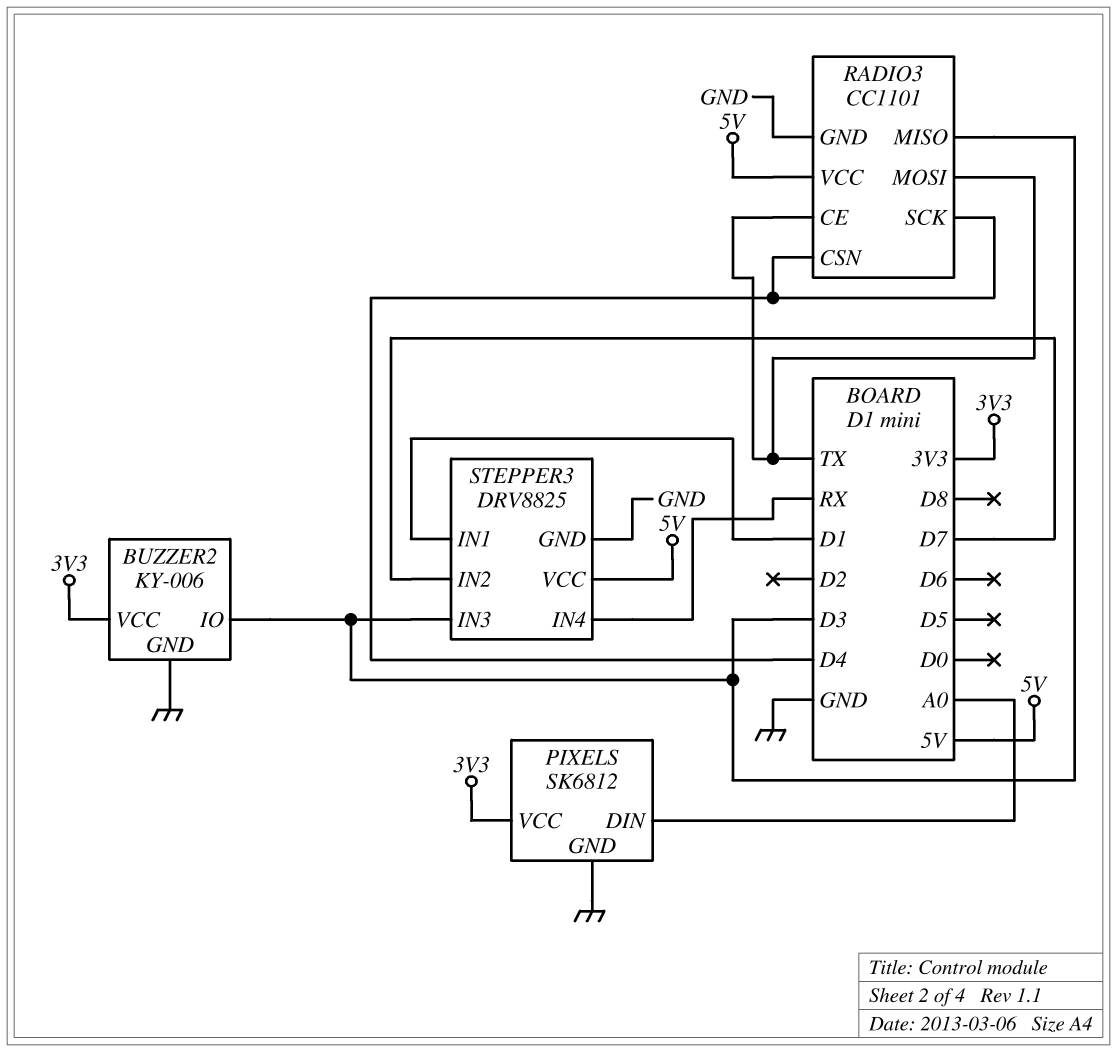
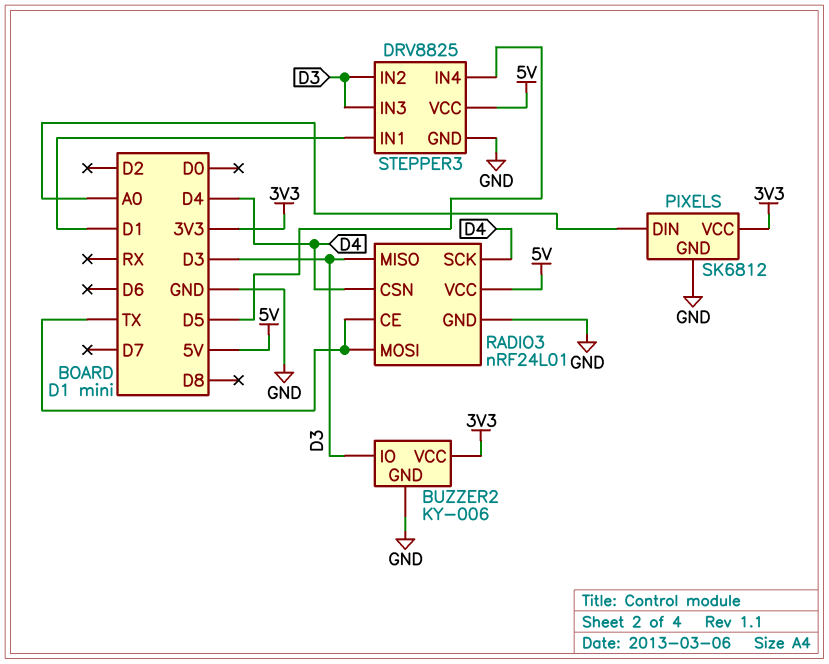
RADIO3: CC1101 -> nRF24L01
STEPPER3 pin IN2: D7 -> D3
STEPPER3 pin IN4: RX -> D5

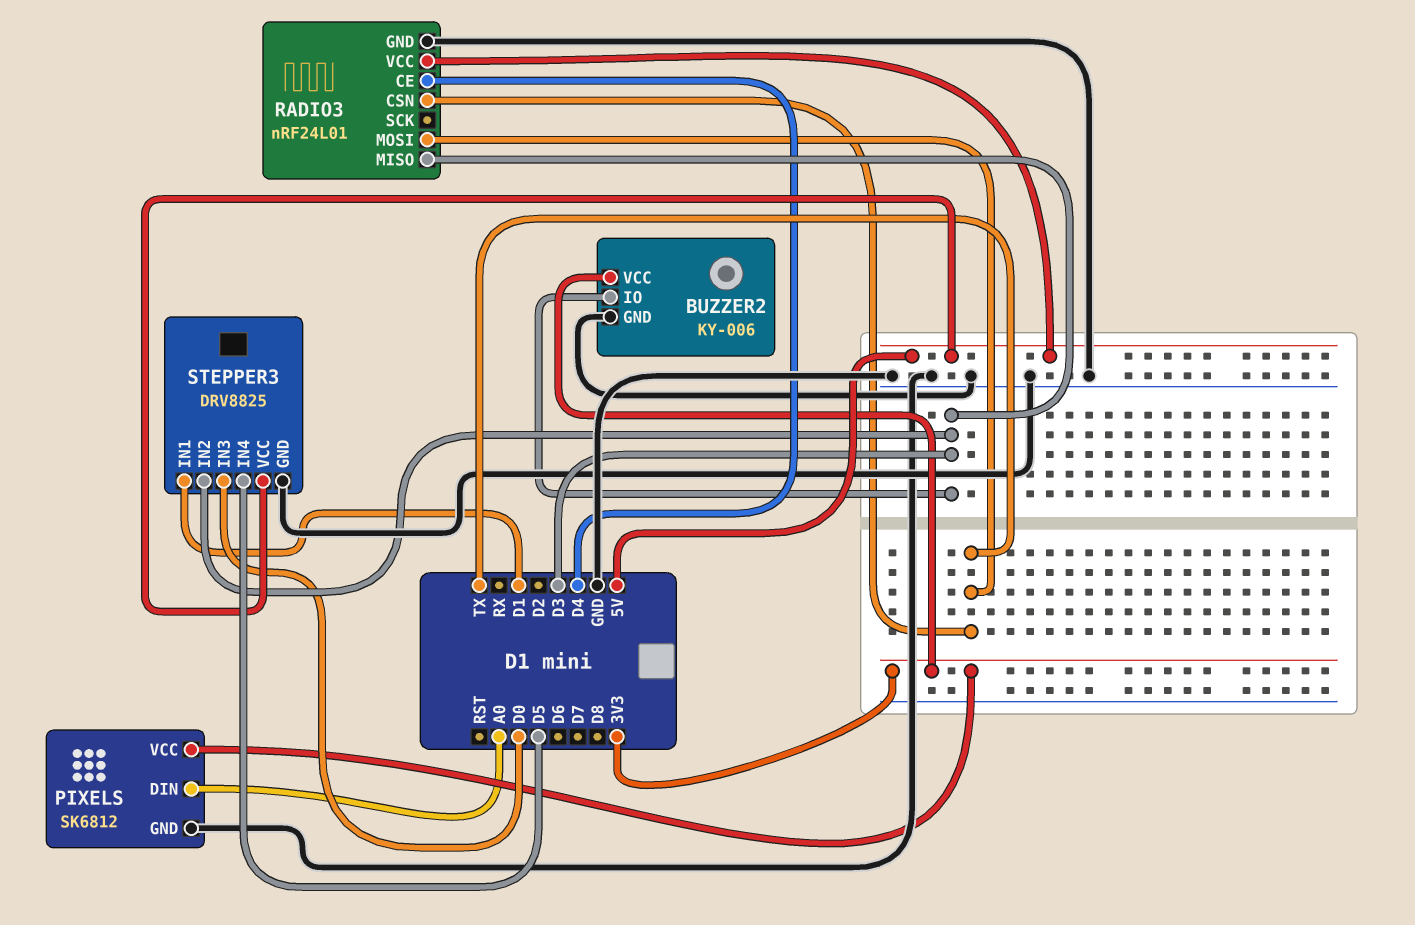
RADIO3 pin CE: TX -> D4
RADIO3 pin CSN: D4 -> TX
RADIO3 pin SCK: D4 -> none
STEPPER3 pin IN3: D3 -> D0

